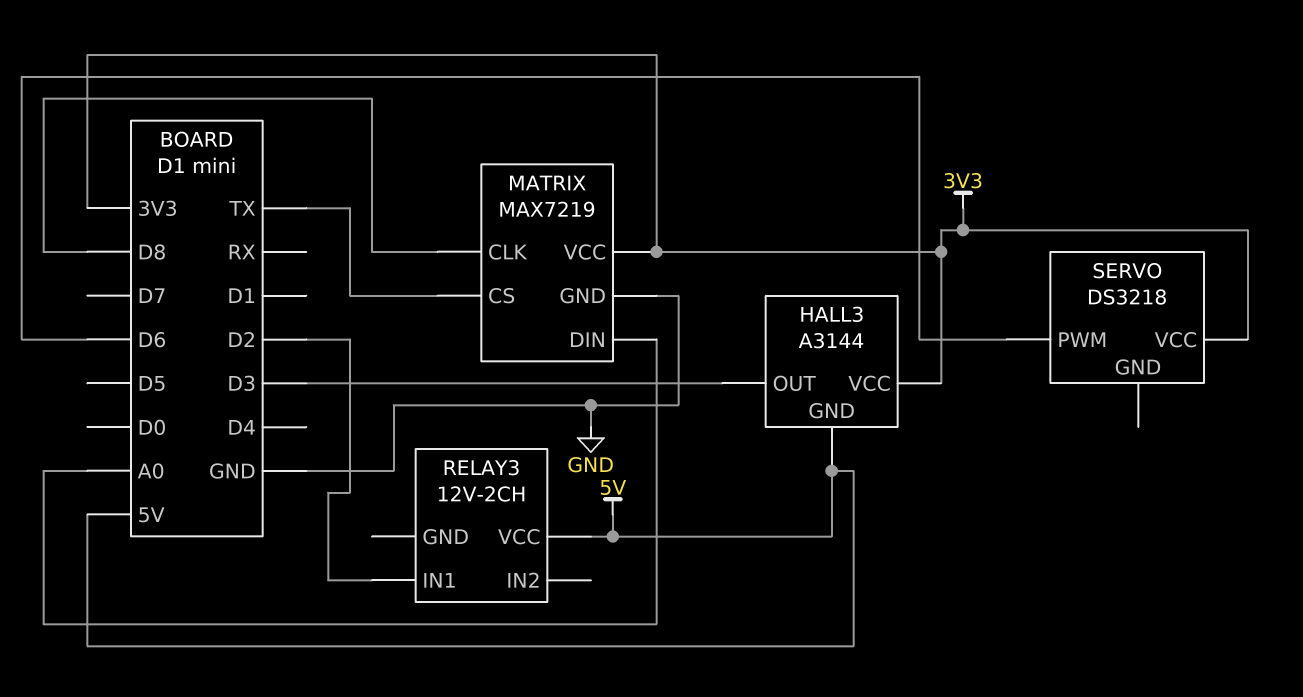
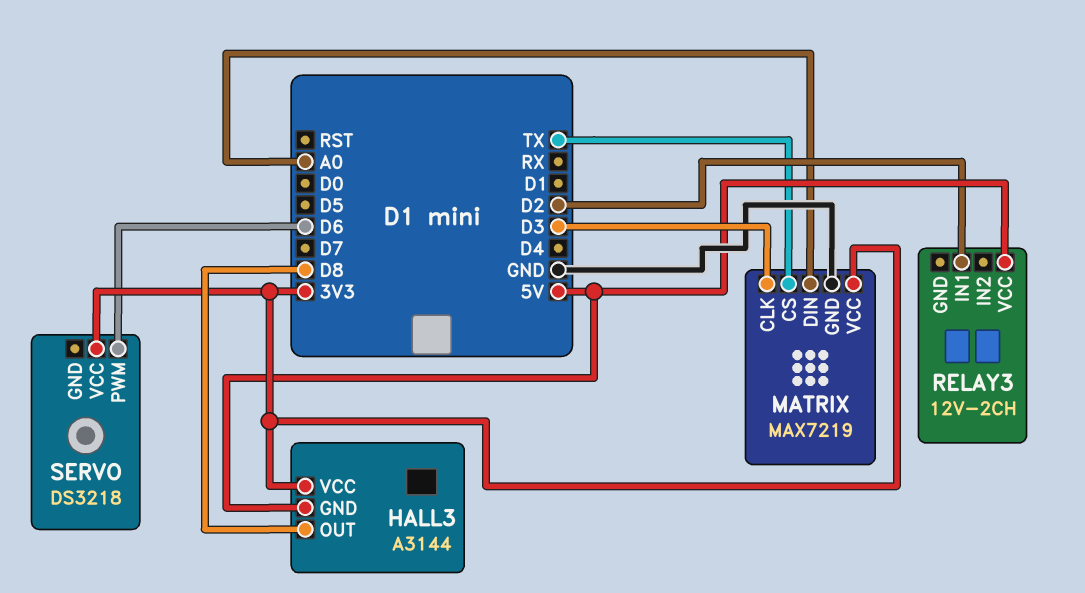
HALL3 pin OUT: D3 -> D8
MATRIX pin CLK: D8 -> D3

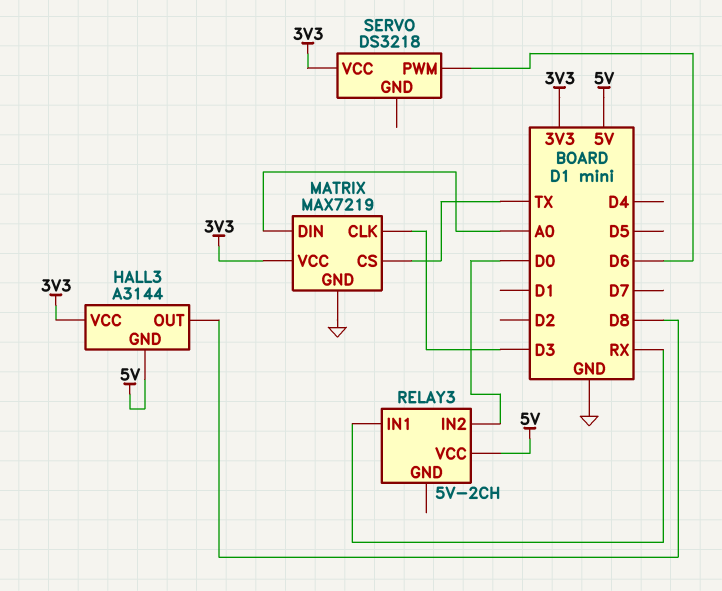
RELAY3: 12V-2CH -> 5V-2CH
RELAY3 pin IN1: D2 -> RX
RELAY3 pin IN2: none -> D0

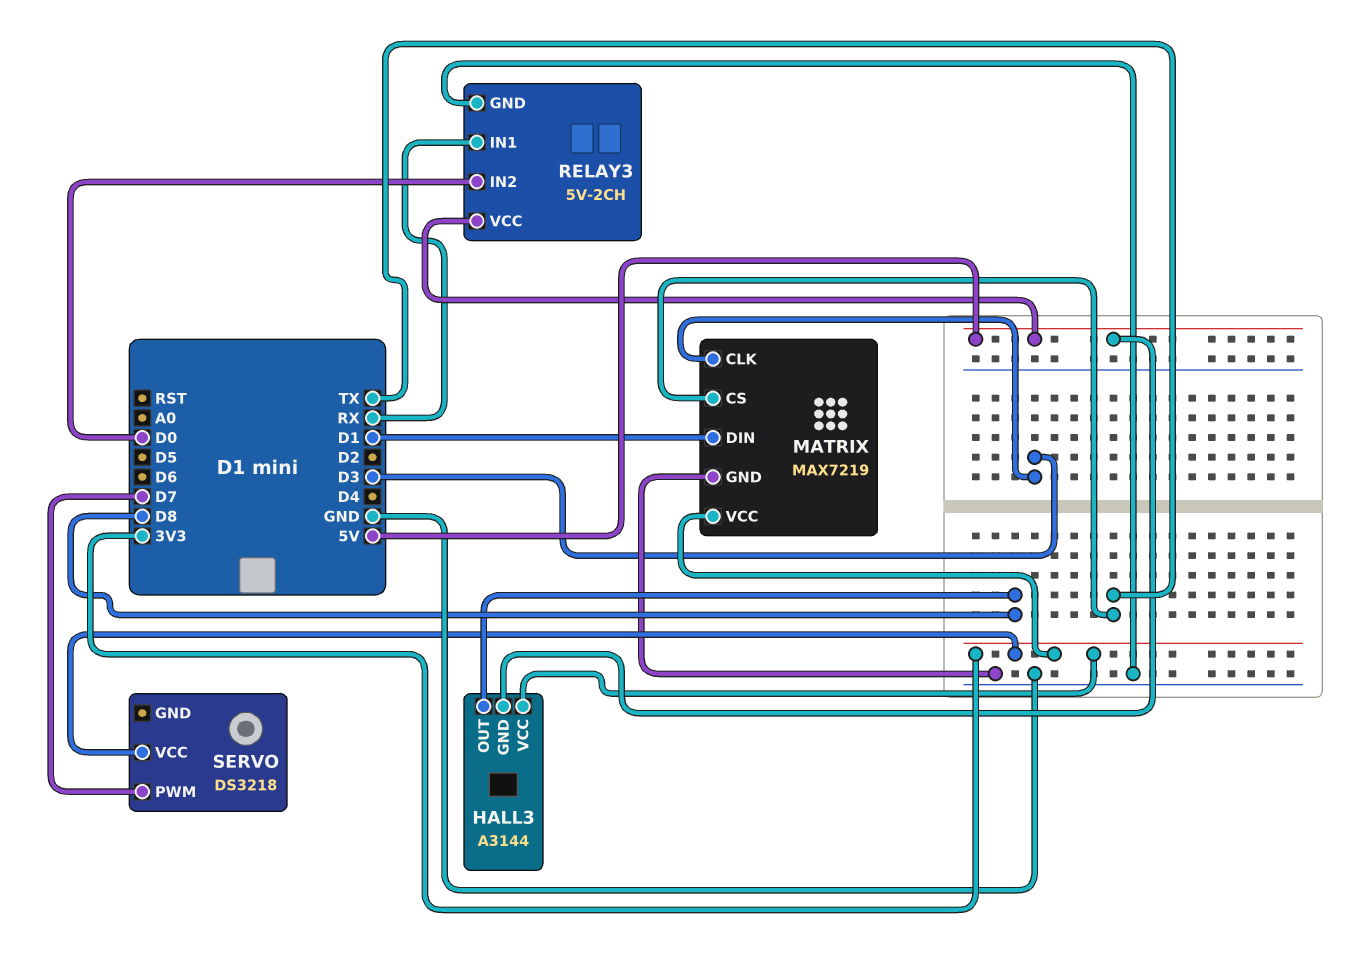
MATRIX pin DIN: A0 -> D1
RELAY3 pin GND: none -> GND
SERVO pin PWM: D6 -> D7

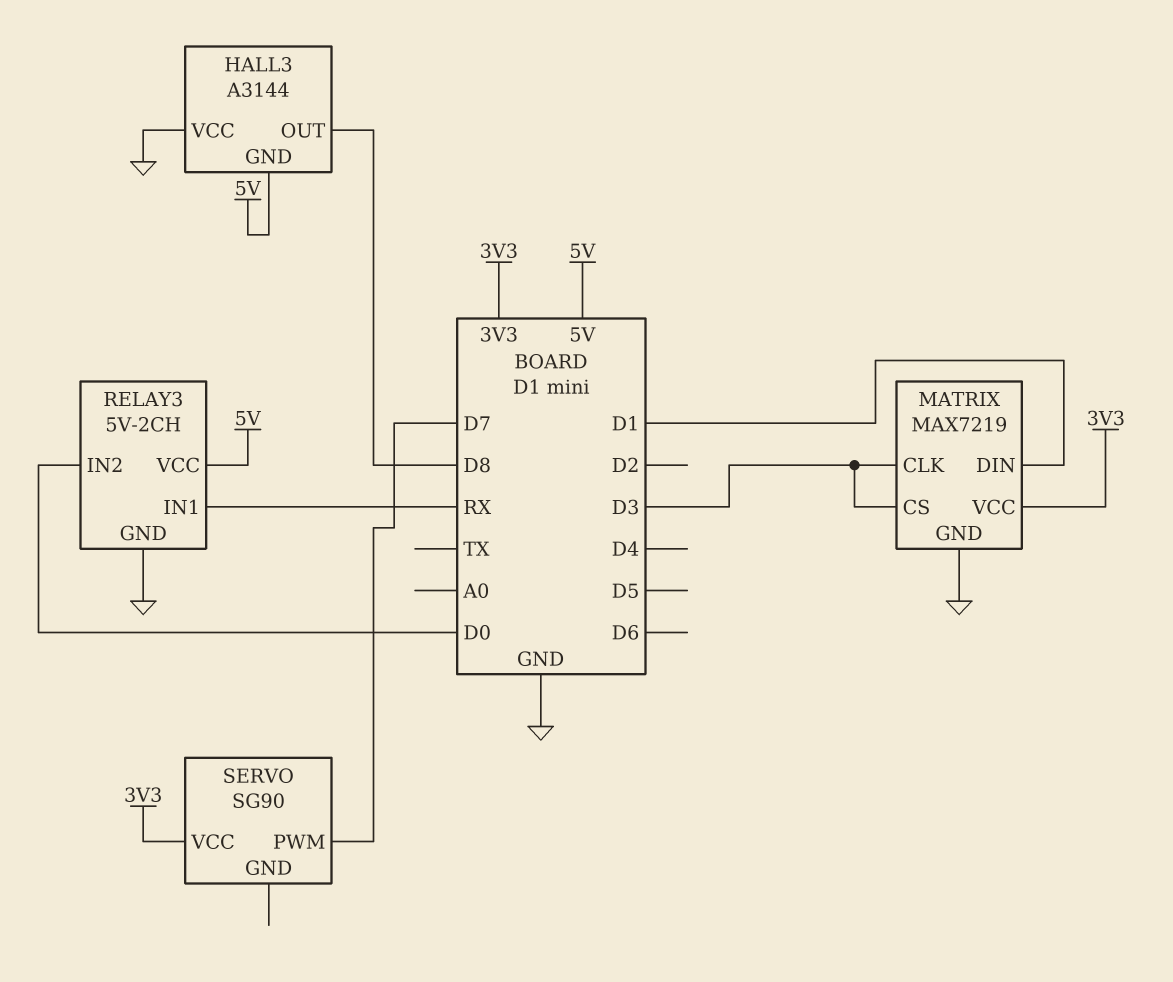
HALL3 pin VCC: 3V3 -> GND
MATRIX pin CS: TX -> D3
SERVO: DS3218 -> SG90

